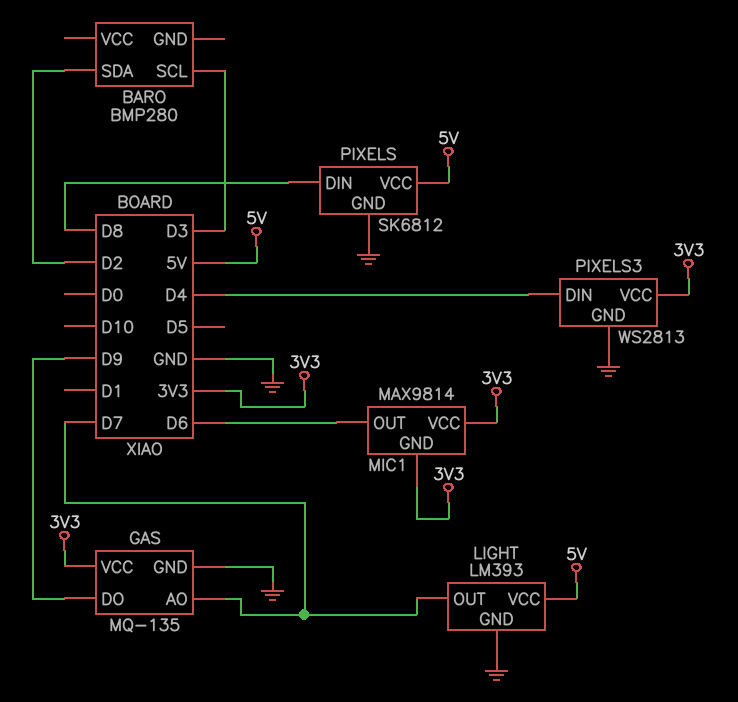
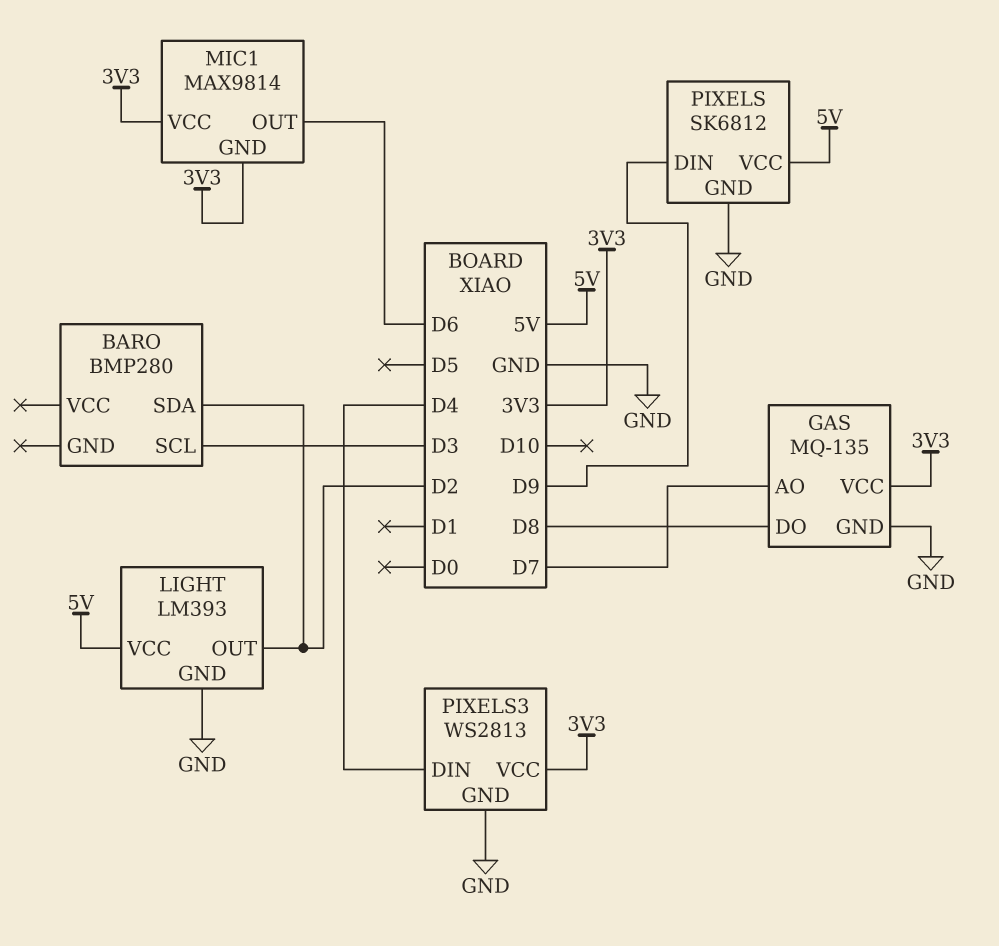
GAS pin DO: D9 -> D8
LIGHT pin OUT: D7 -> D2
PIXELS pin DIN: D8 -> D9

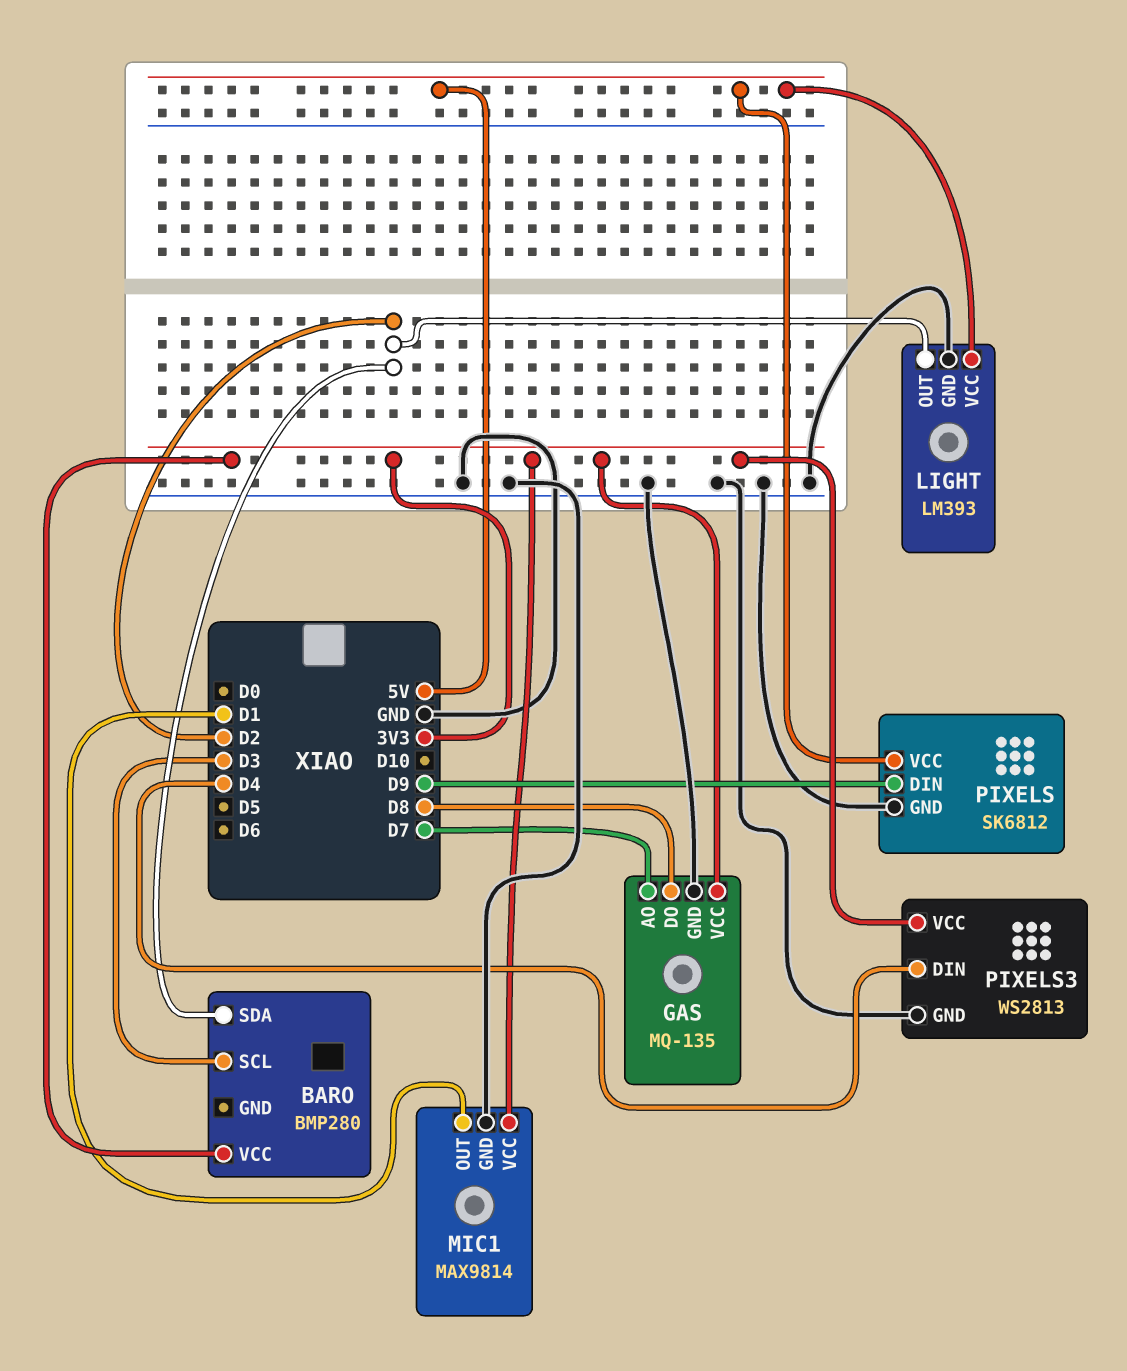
BARO pin VCC: none -> 3V3
MIC1 pin GND: 3V3 -> GND
MIC1 pin OUT: D6 -> D1

